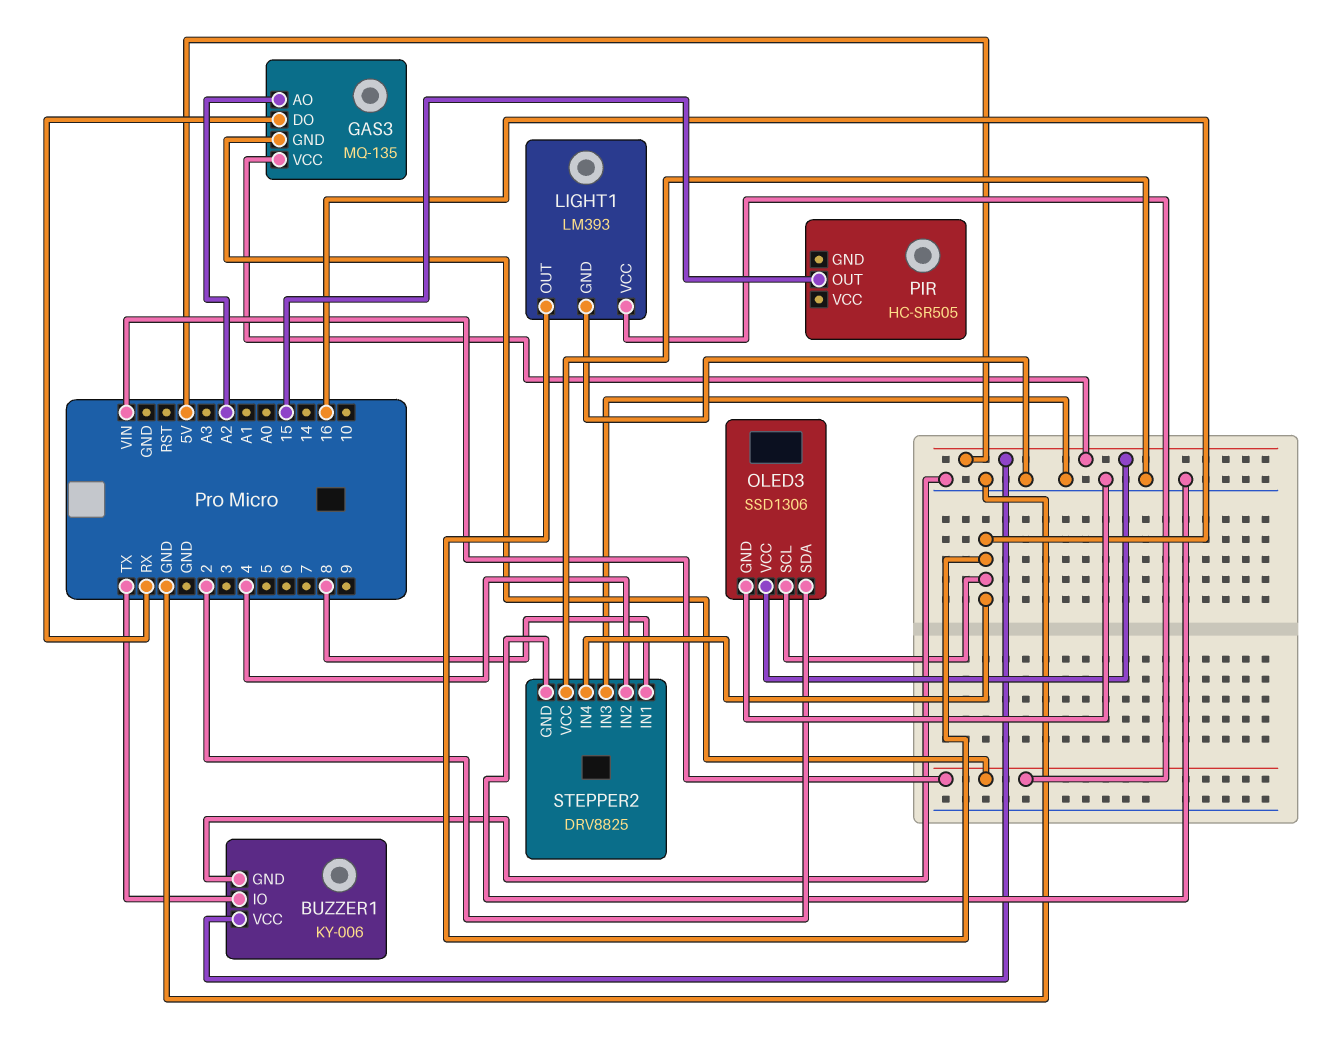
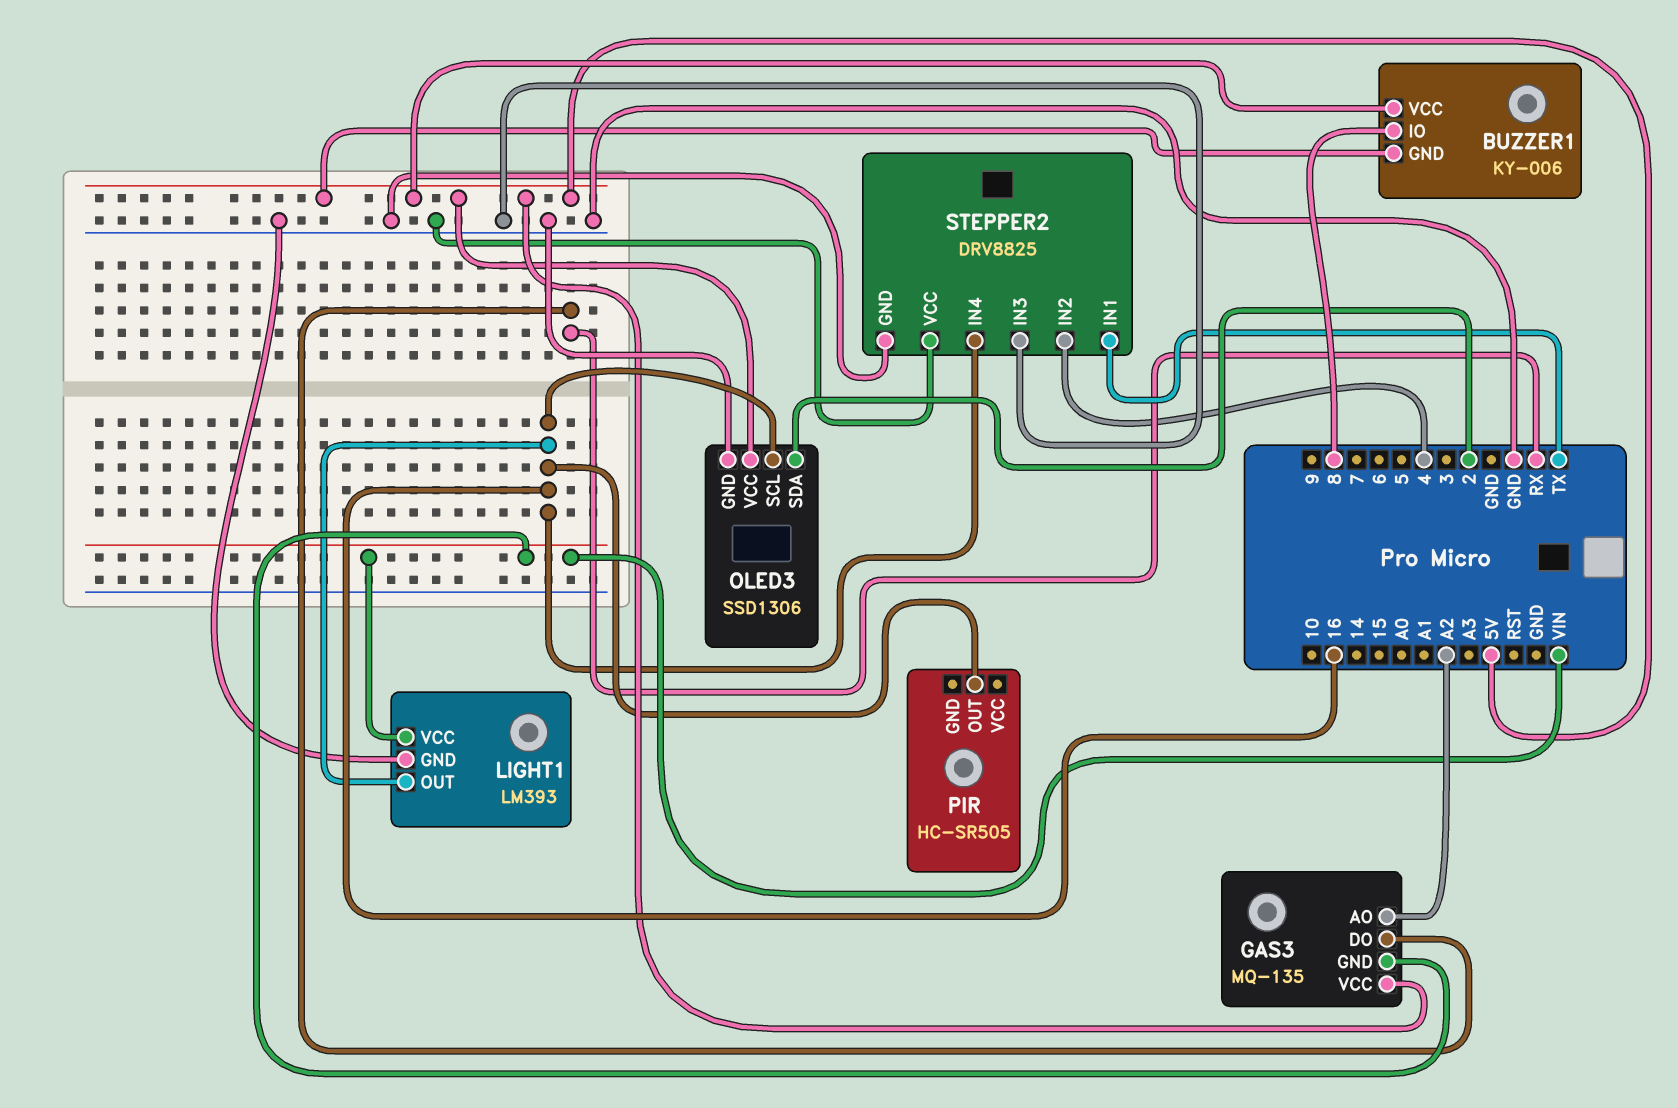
BUZZER1 pin GND: GND -> 5V
BUZZER1 pin IO: TX -> 8
PIR pin OUT: 15 -> 16
STEPPER2 pin IN1: 8 -> TX

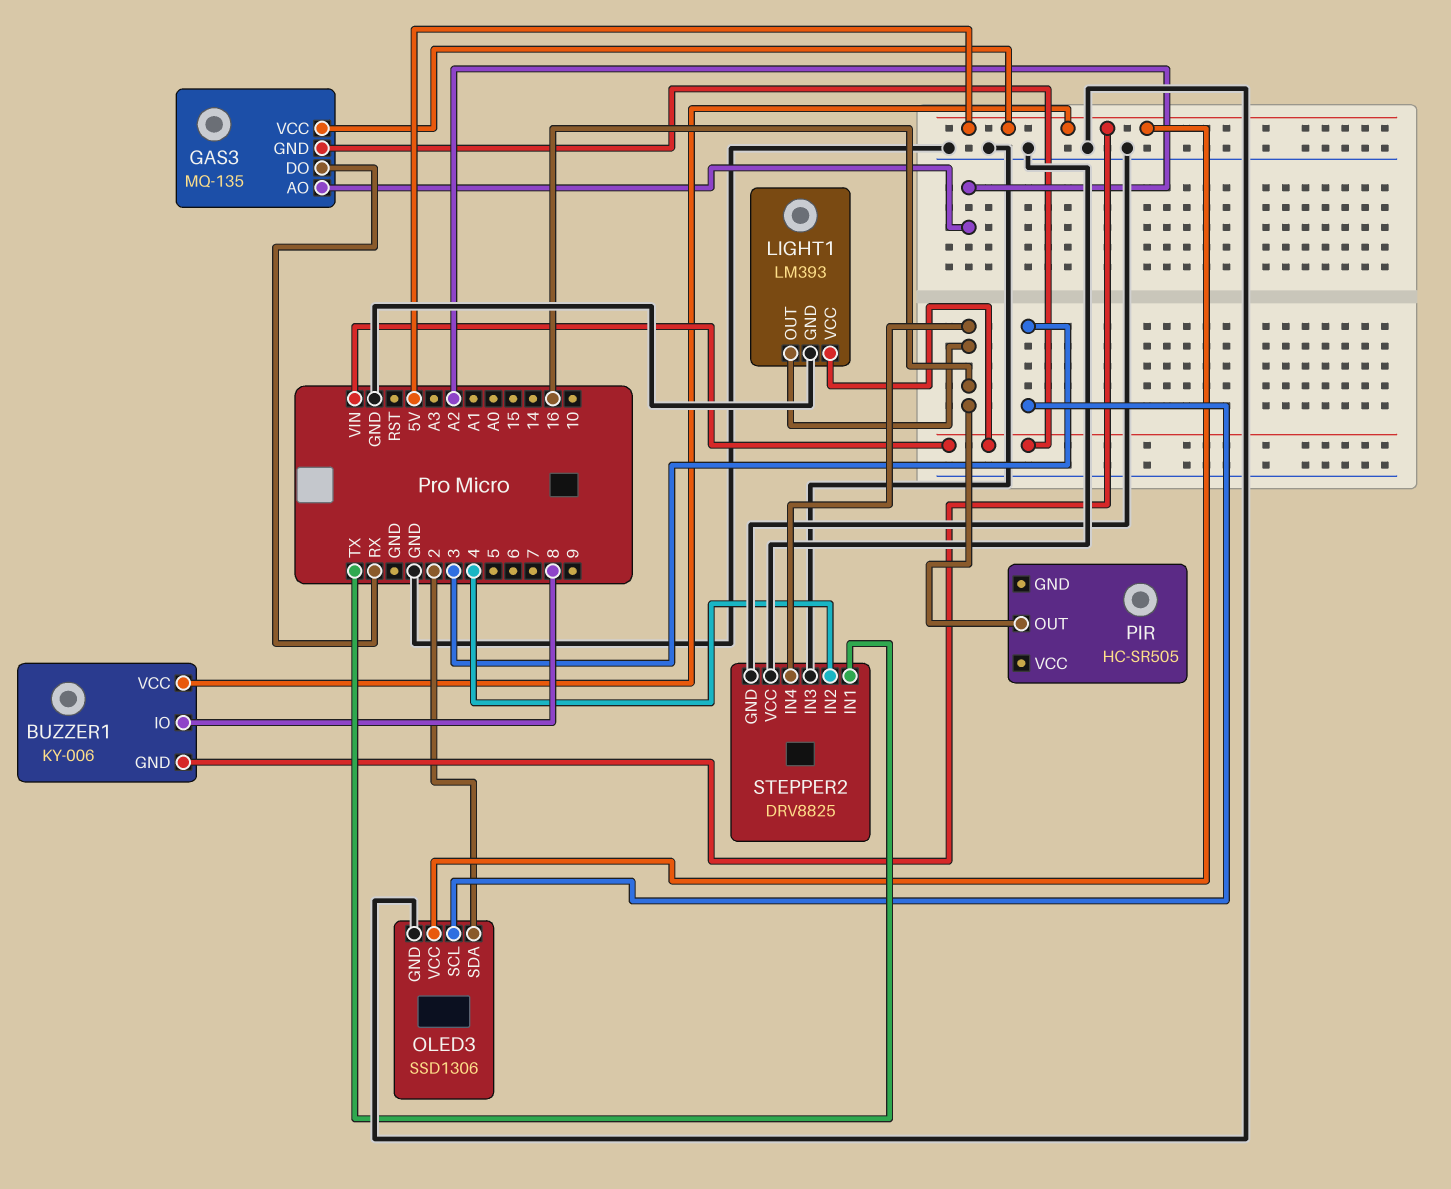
OLED3 pin SCL: 16 -> 3

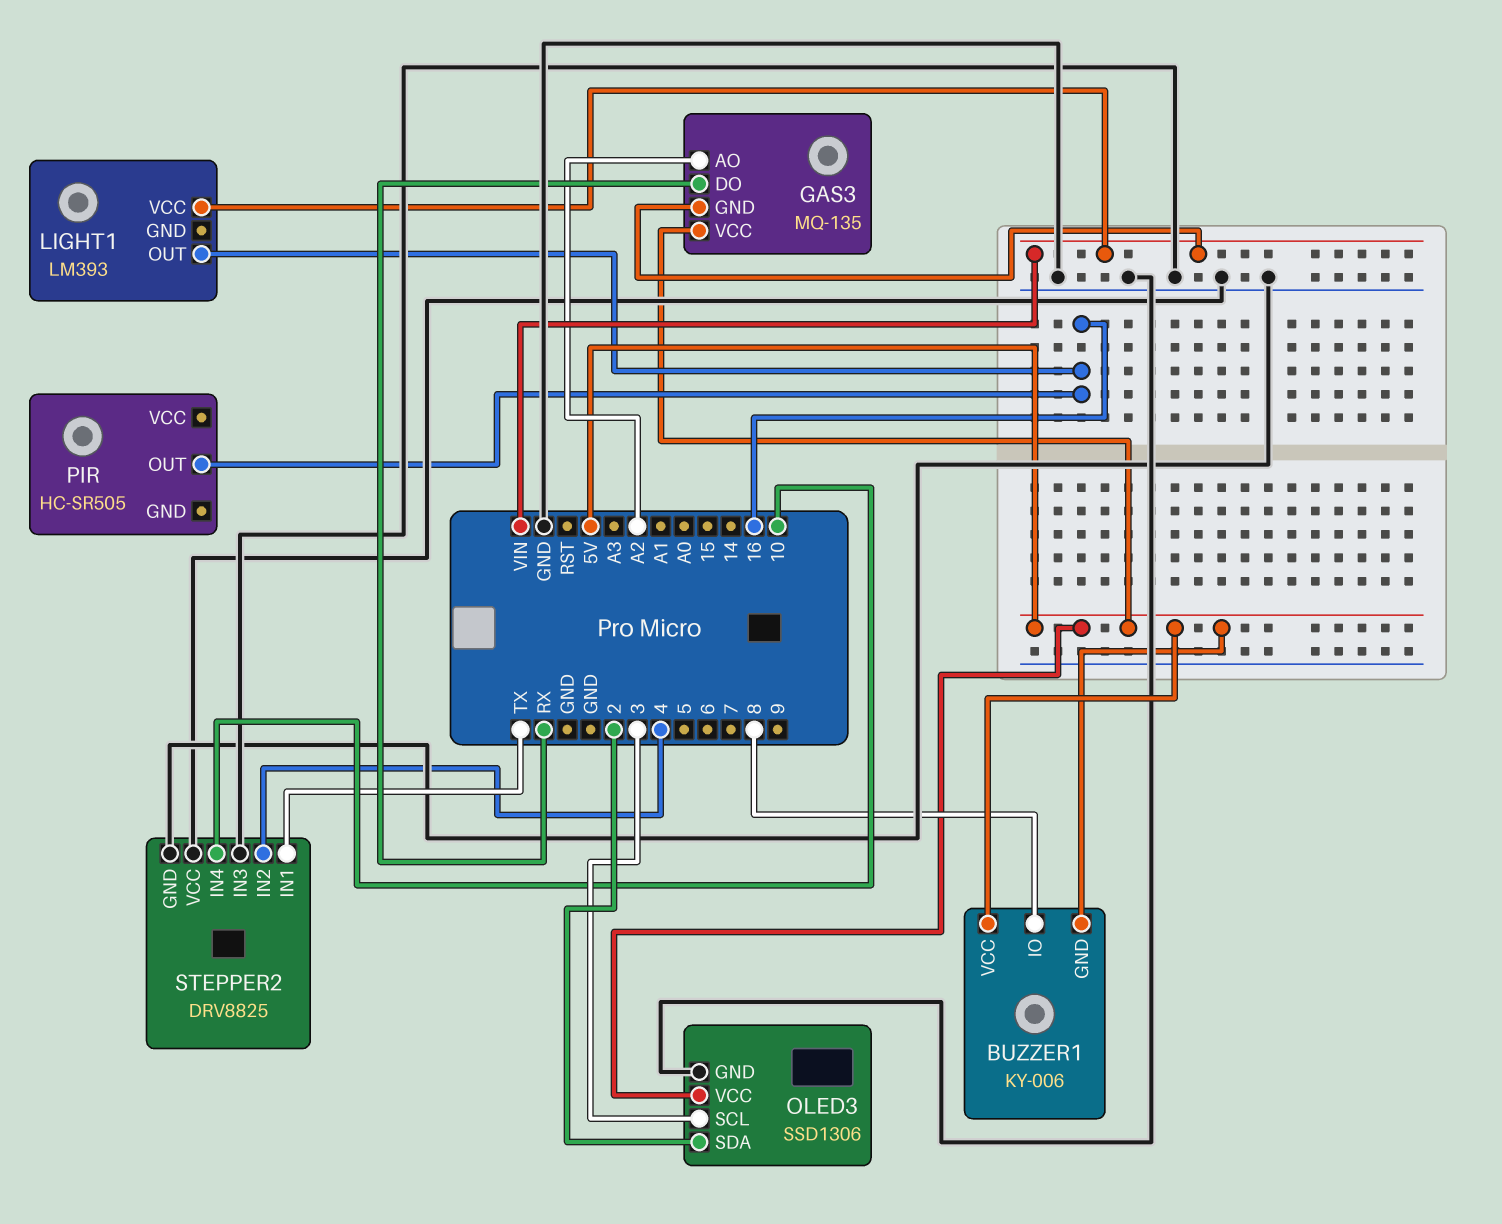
LIGHT1 pin GND: GND -> none
STEPPER2 pin IN4: 16 -> 10

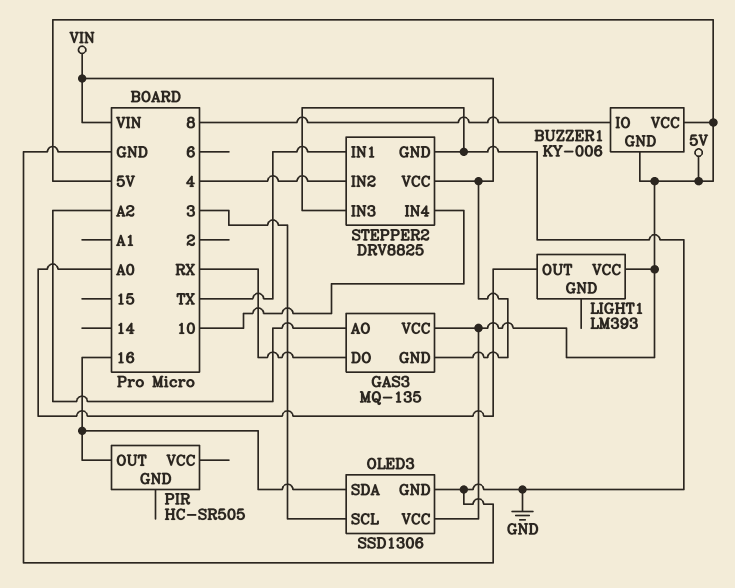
LIGHT1 pin OUT: 16 -> A0
LIGHT1 pin VCC: VIN -> 5V
OLED3 pin SDA: 2 -> 16
STEPPER2 pin VCC: GND -> VIN

